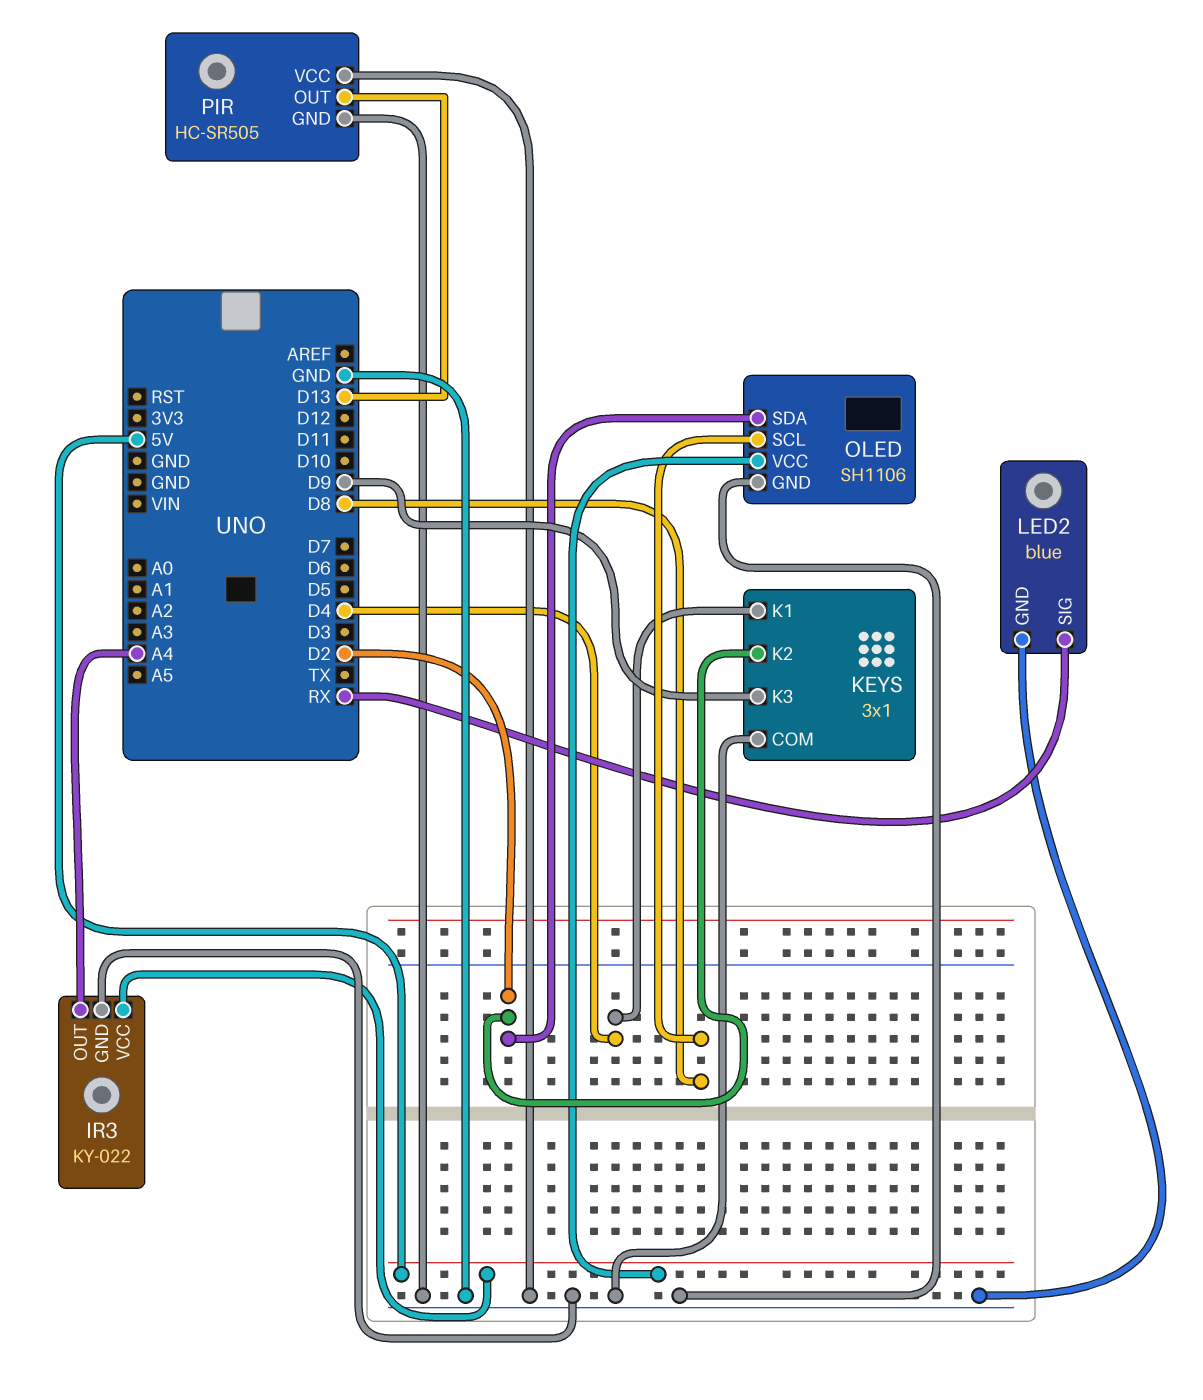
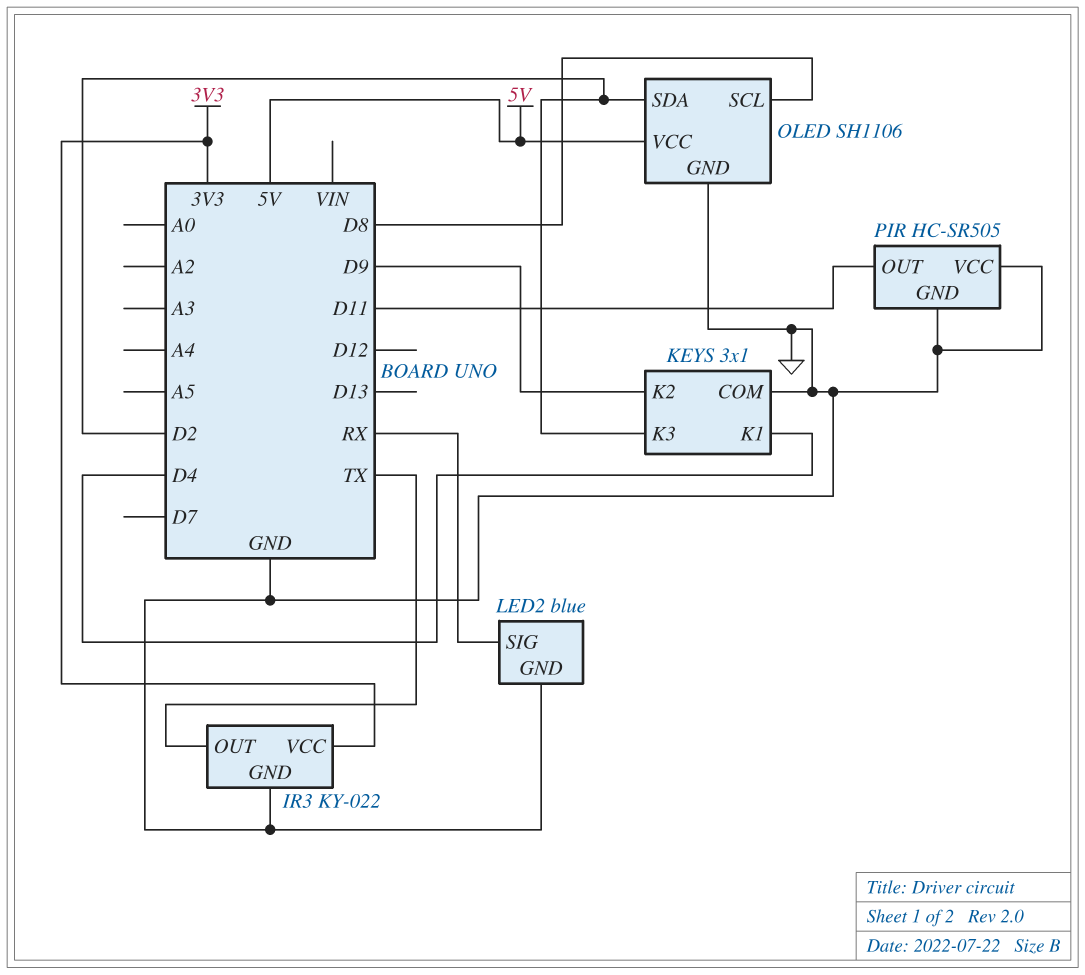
IR3 pin OUT: A4 -> TX
IR3 pin VCC: 5V -> 3V3
KEYS pin K2: D2 -> D9
KEYS pin K3: D9 -> D2
PIR pin OUT: D13 -> D11

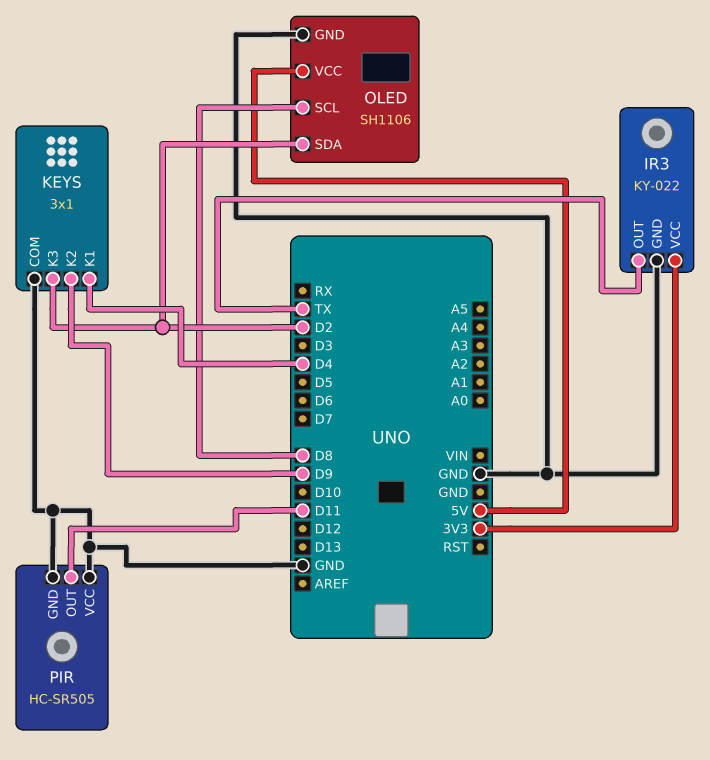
LED2: blue -> none
LED2 pin GND: GND -> none
LED2 pin SIG: RX -> none

